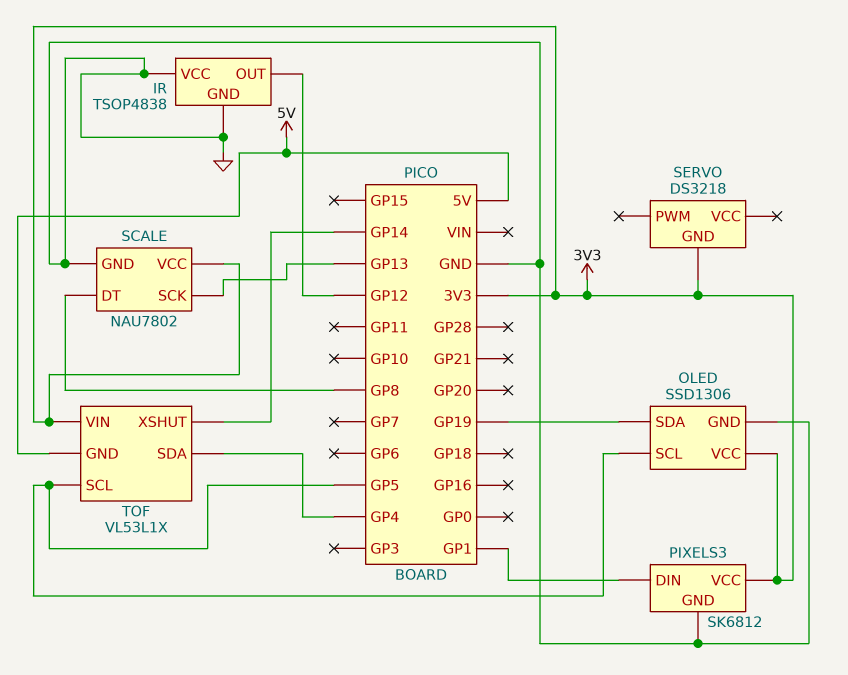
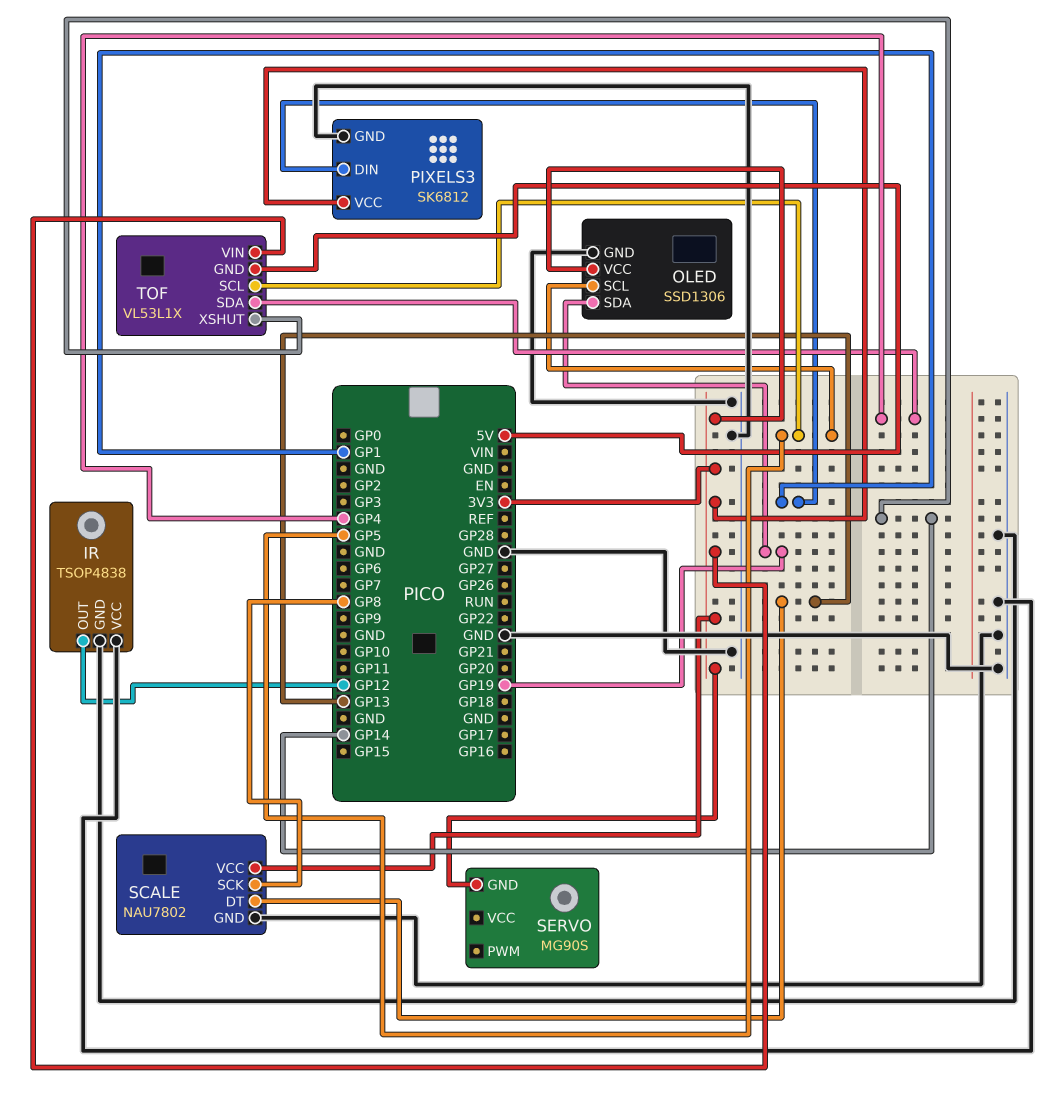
SCALE pin DT: GP8 -> GP13
SCALE pin SCK: GP13 -> GP8
SERVO: DS3218 -> MG90S

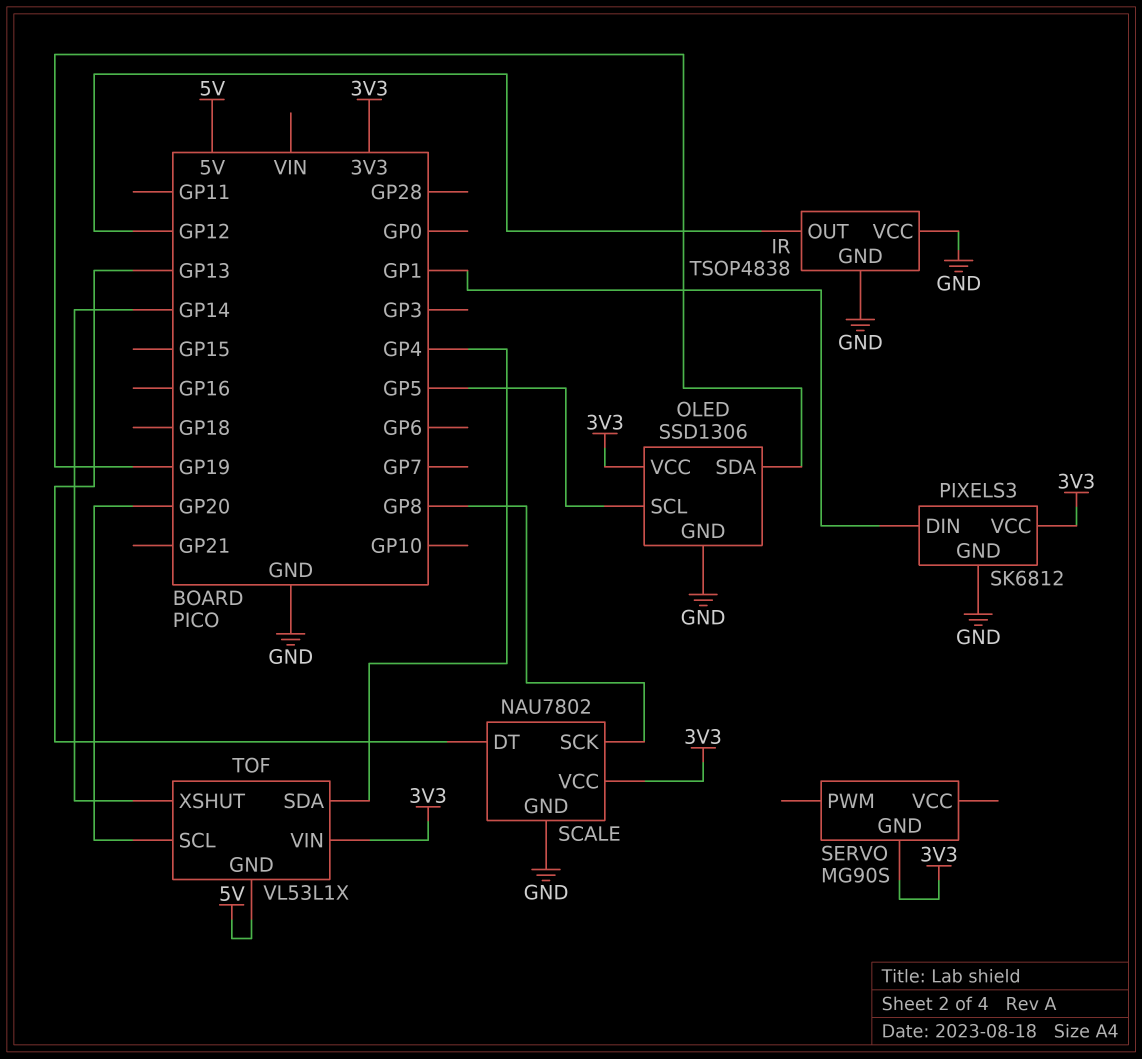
TOF pin SCL: GP5 -> GP20

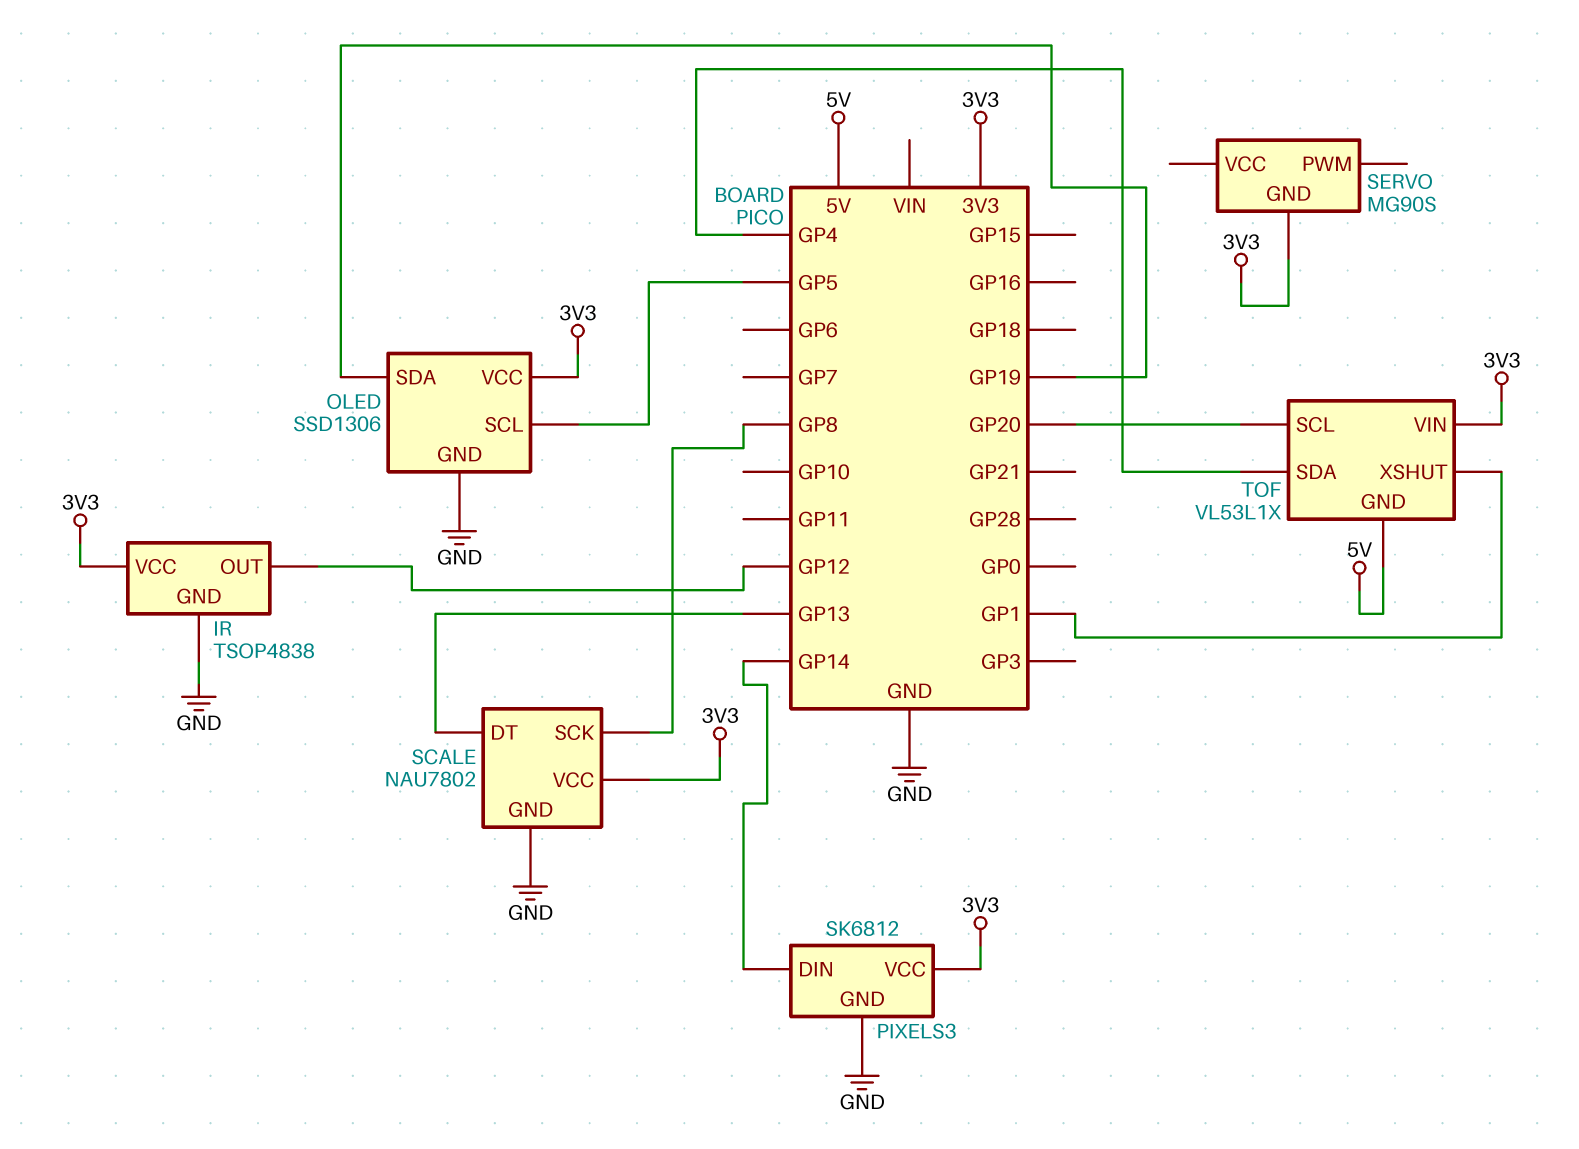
IR pin VCC: GND -> 3V3
PIXELS3 pin DIN: GP1 -> GP14
TOF pin XSHUT: GP14 -> GP1

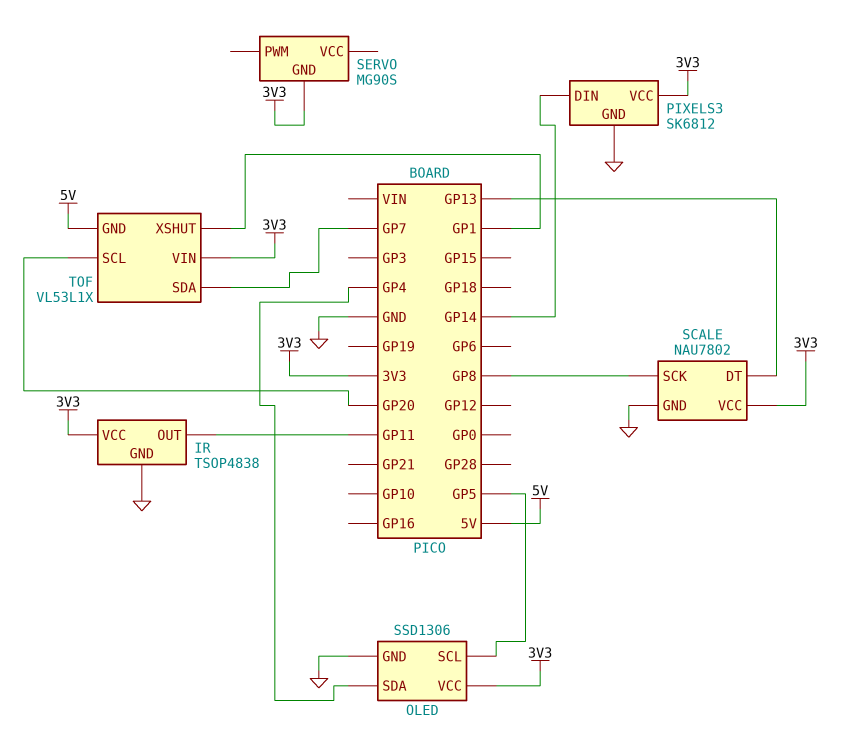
IR pin OUT: GP12 -> GP11
OLED pin SDA: GP19 -> GP4
TOF pin SDA: GP4 -> GP7

